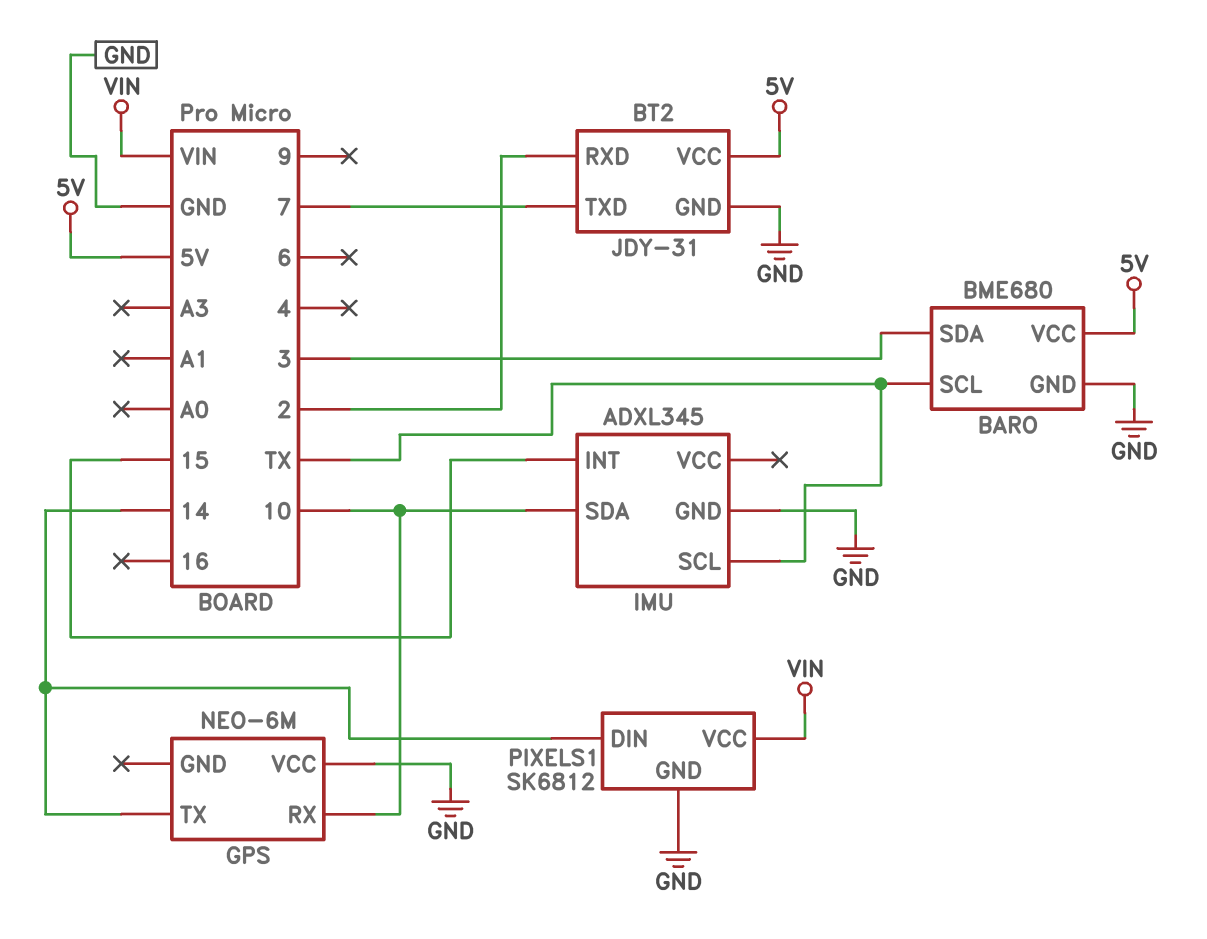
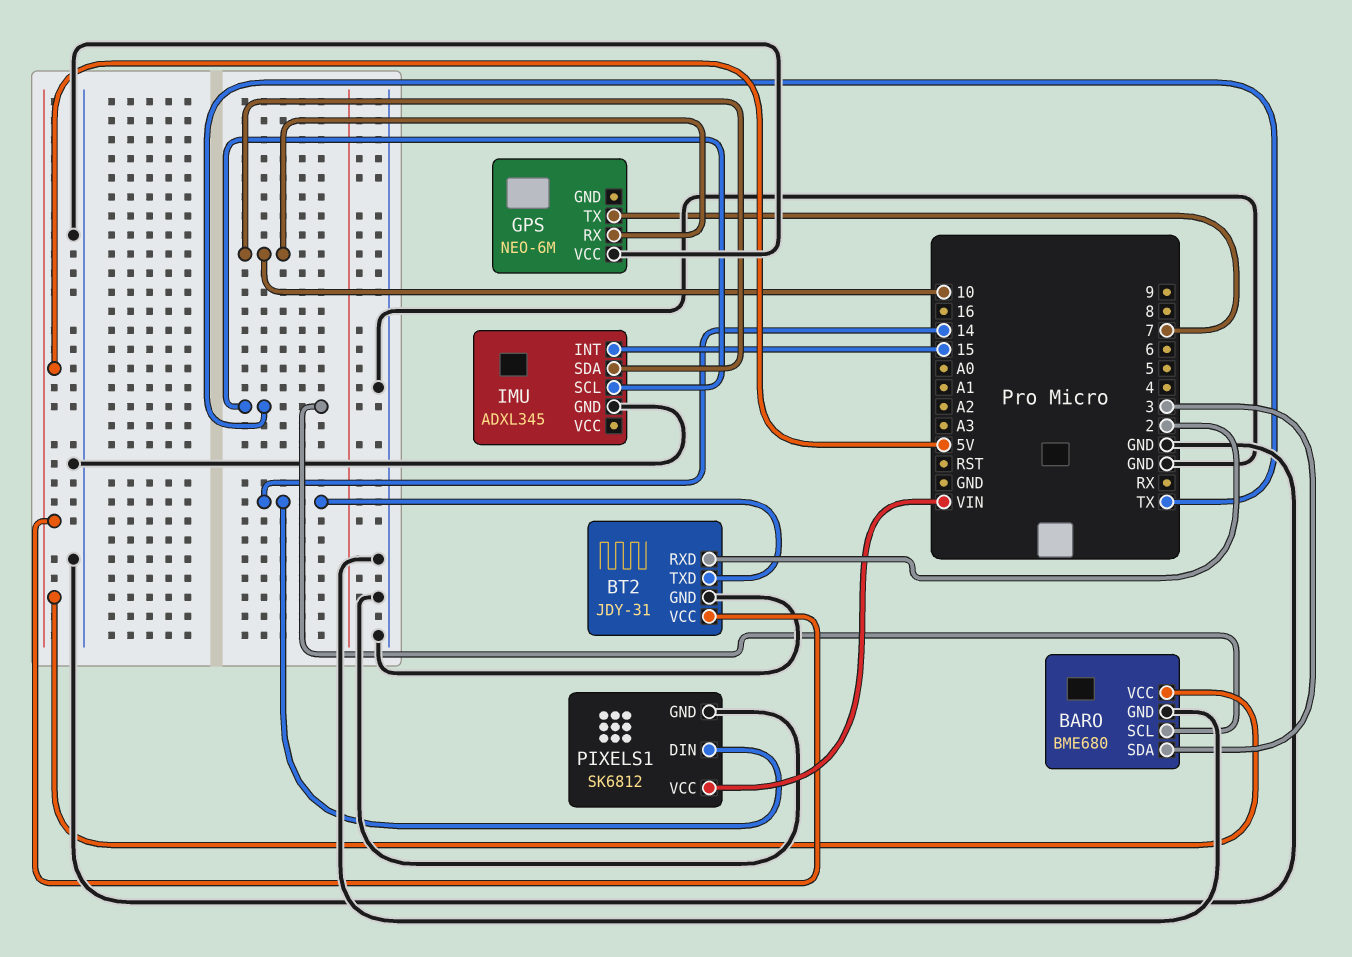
BT2 pin TXD: 7 -> 14
GPS pin TX: 14 -> 7

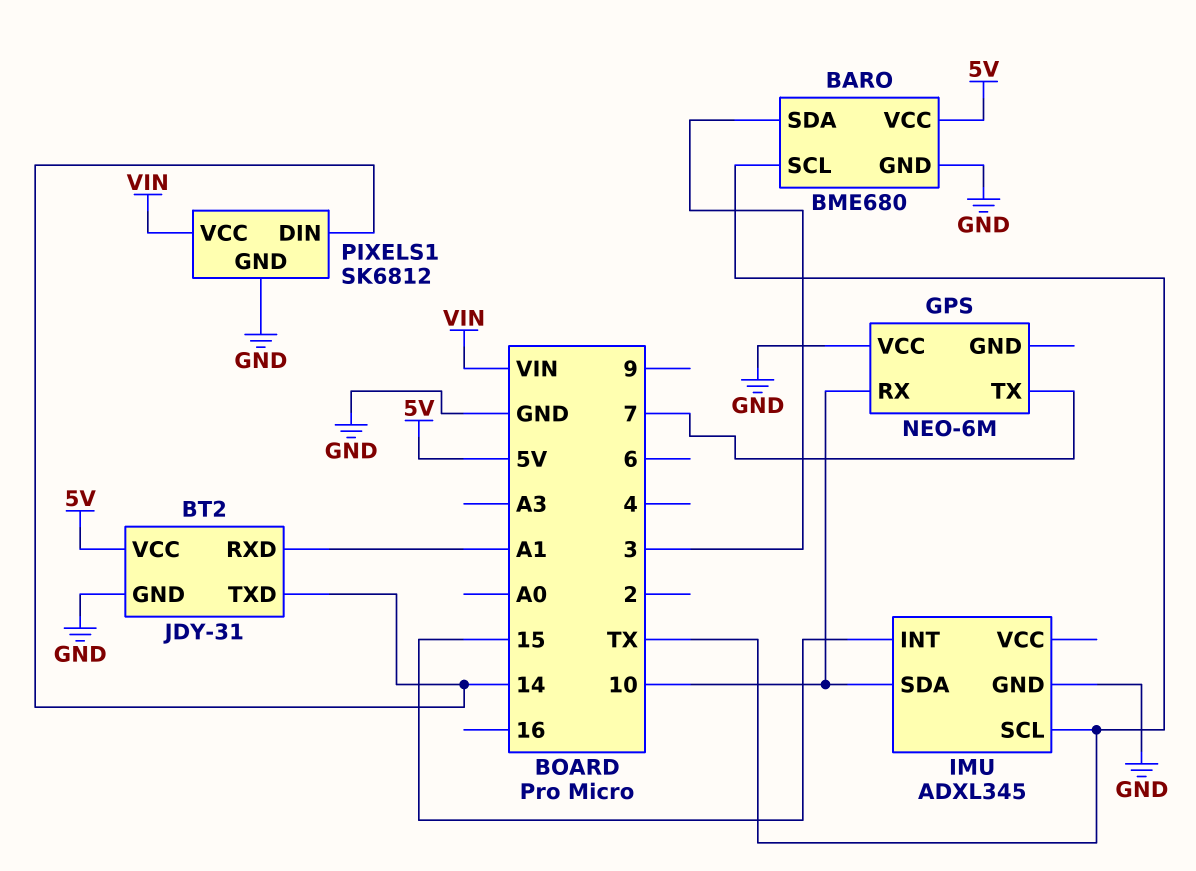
BT2 pin RXD: 2 -> A1

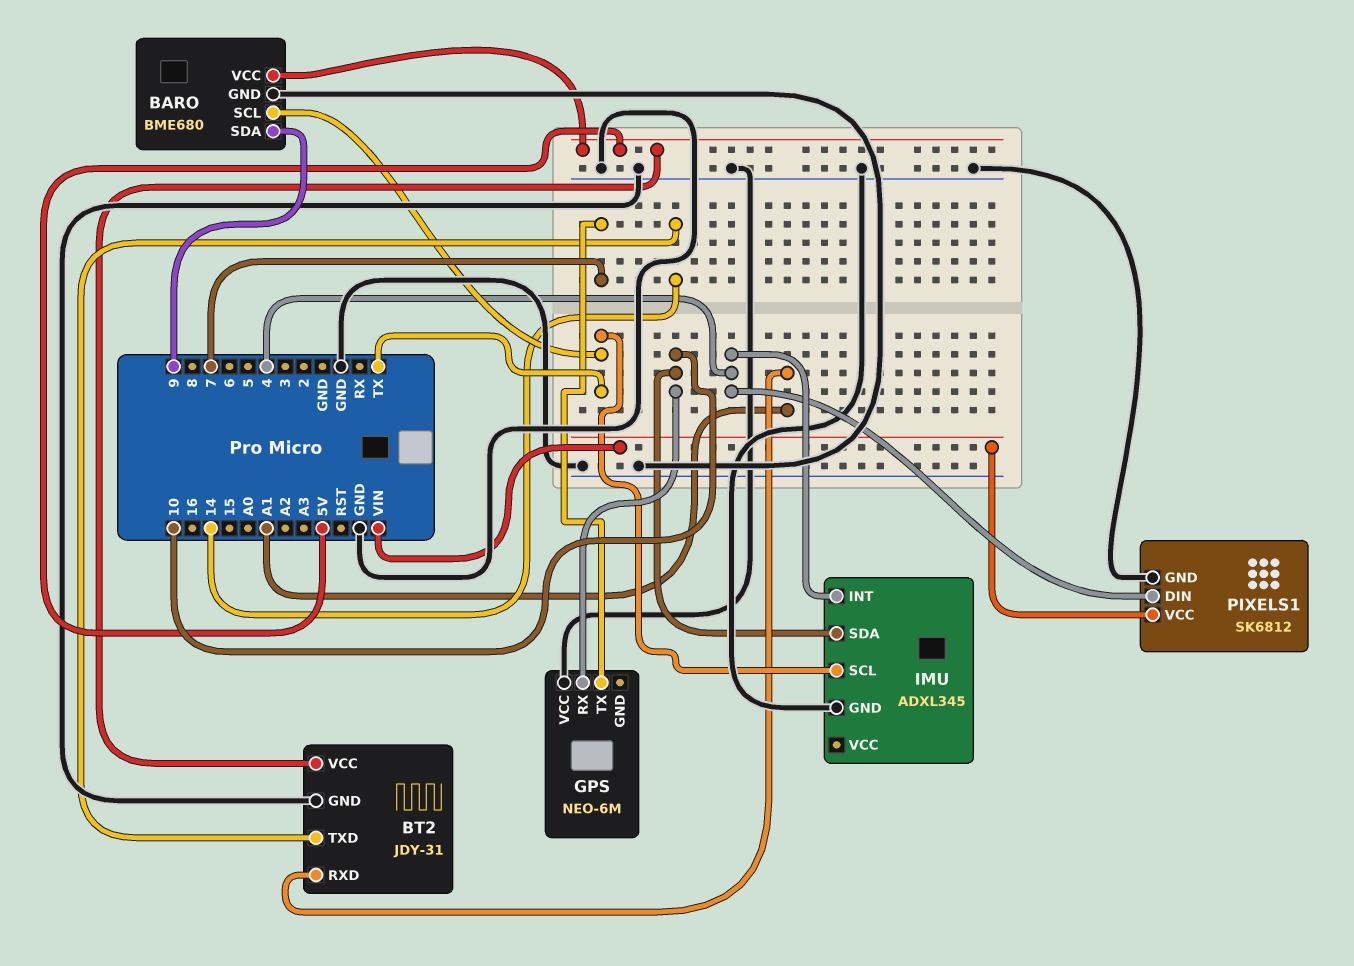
BARO pin SDA: 3 -> 9
IMU pin INT: 15 -> 4
PIXELS1 pin DIN: 14 -> 4

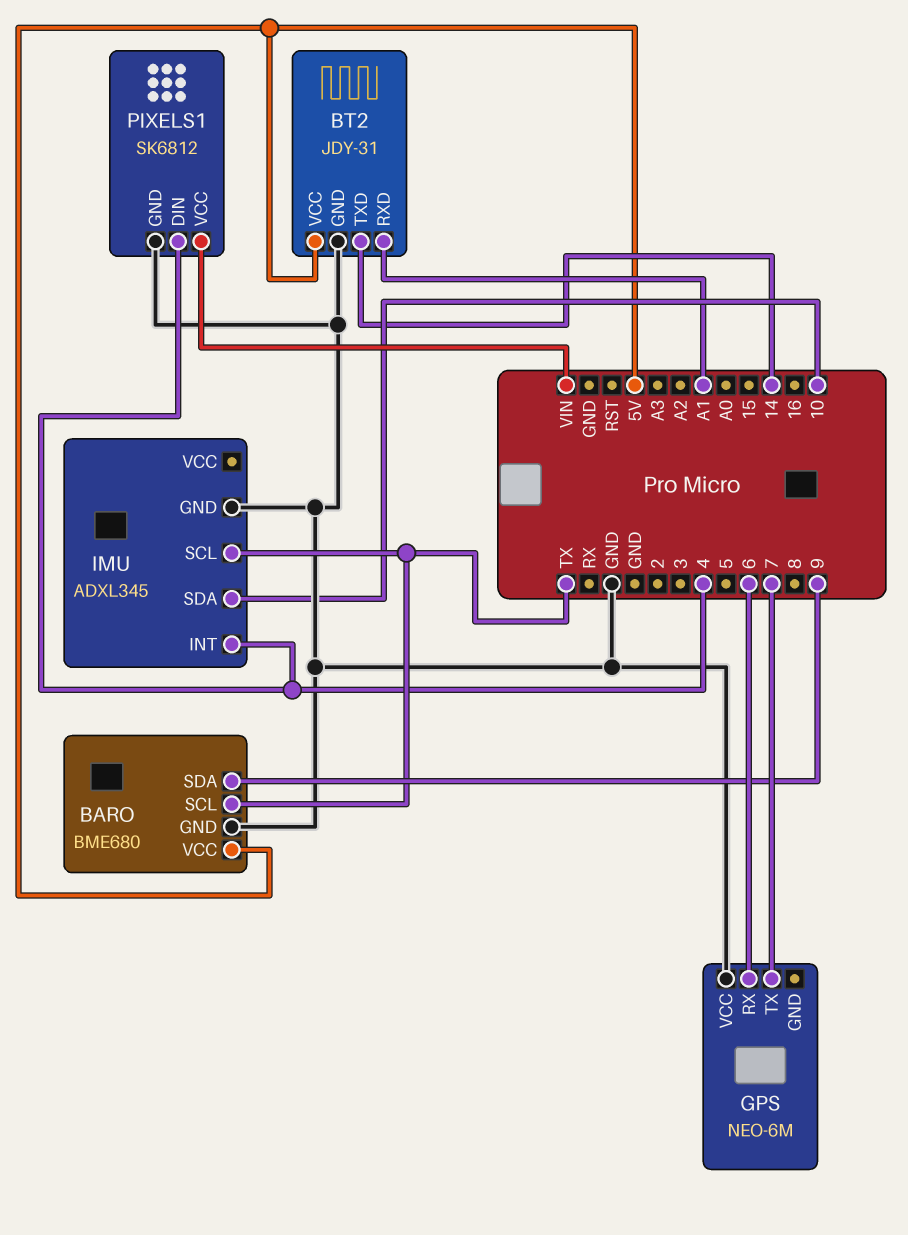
GPS pin RX: 10 -> 6

